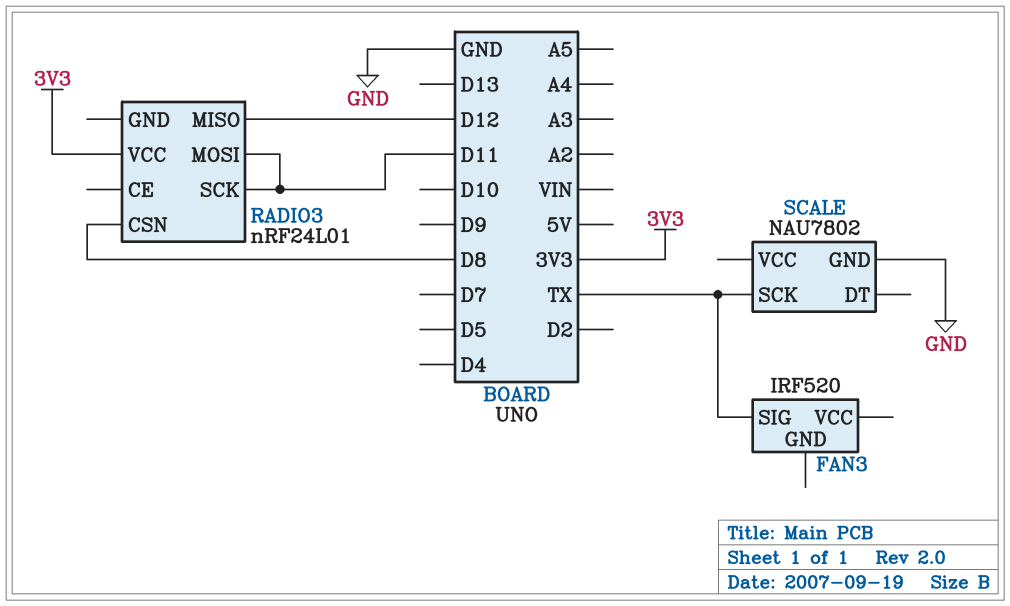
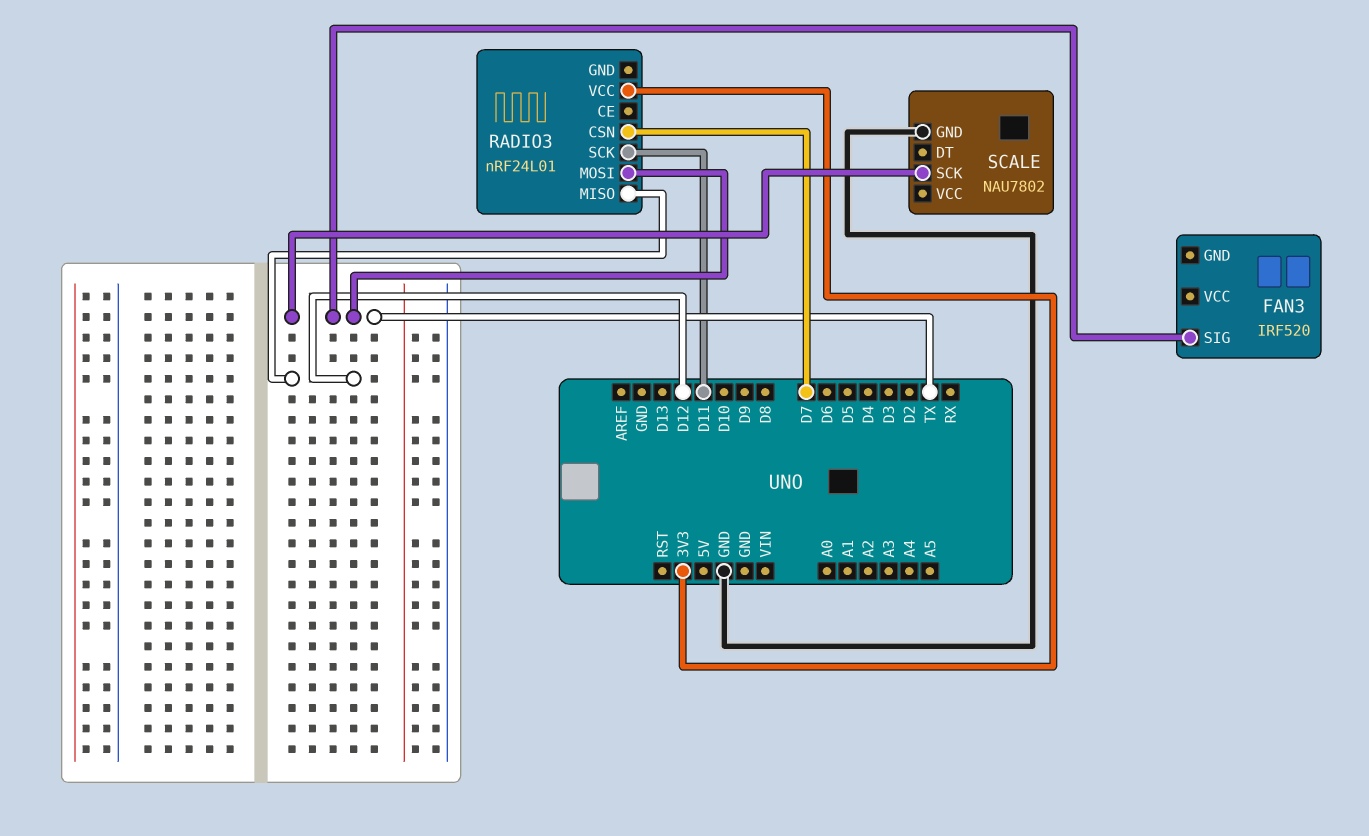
RADIO3 pin CSN: D8 -> D7
RADIO3 pin MOSI: D11 -> TX

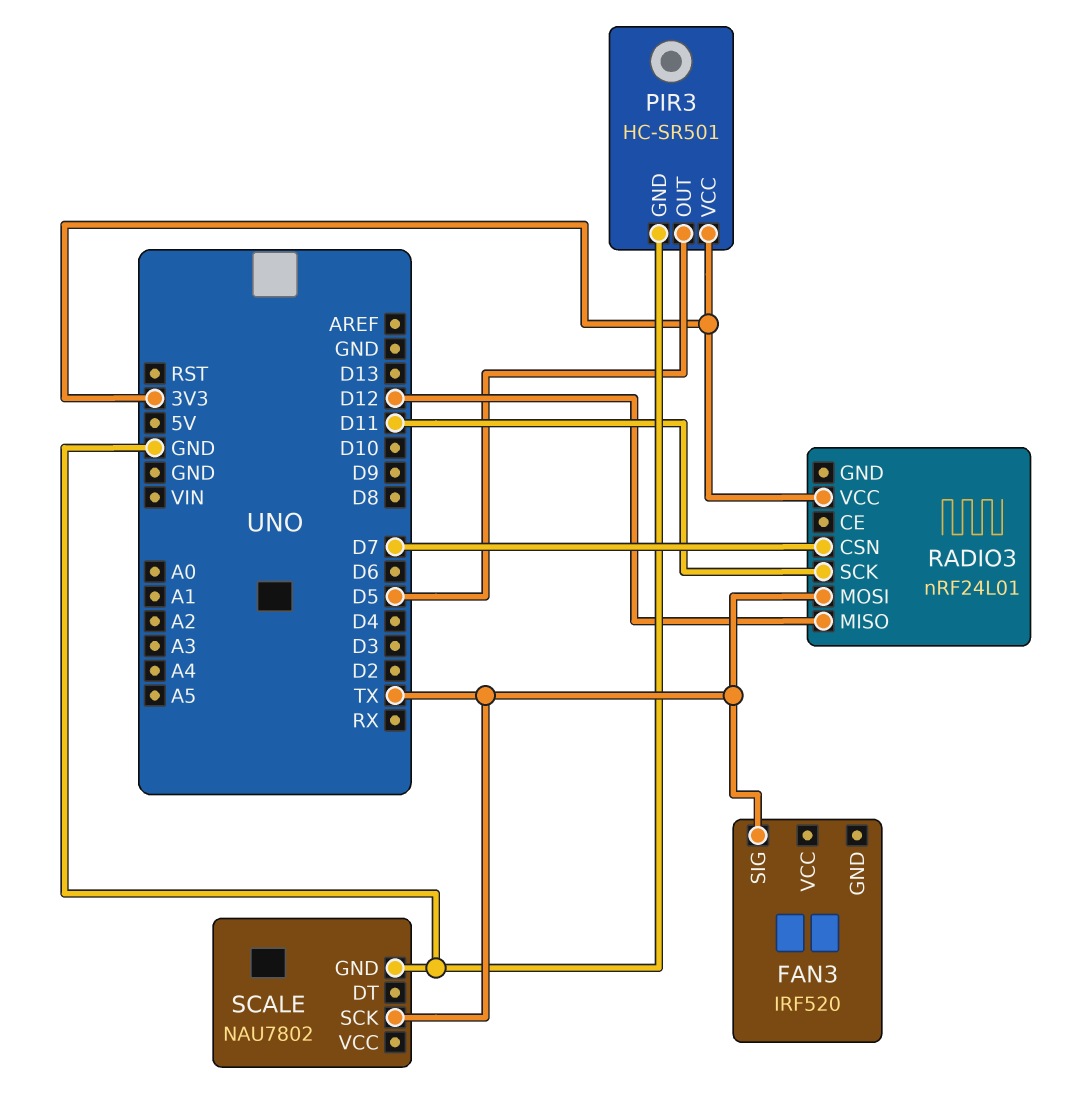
PIR3: none -> HC-SR501
PIR3 pin GND: none -> GND
PIR3 pin OUT: none -> D5
PIR3 pin VCC: none -> 3V3

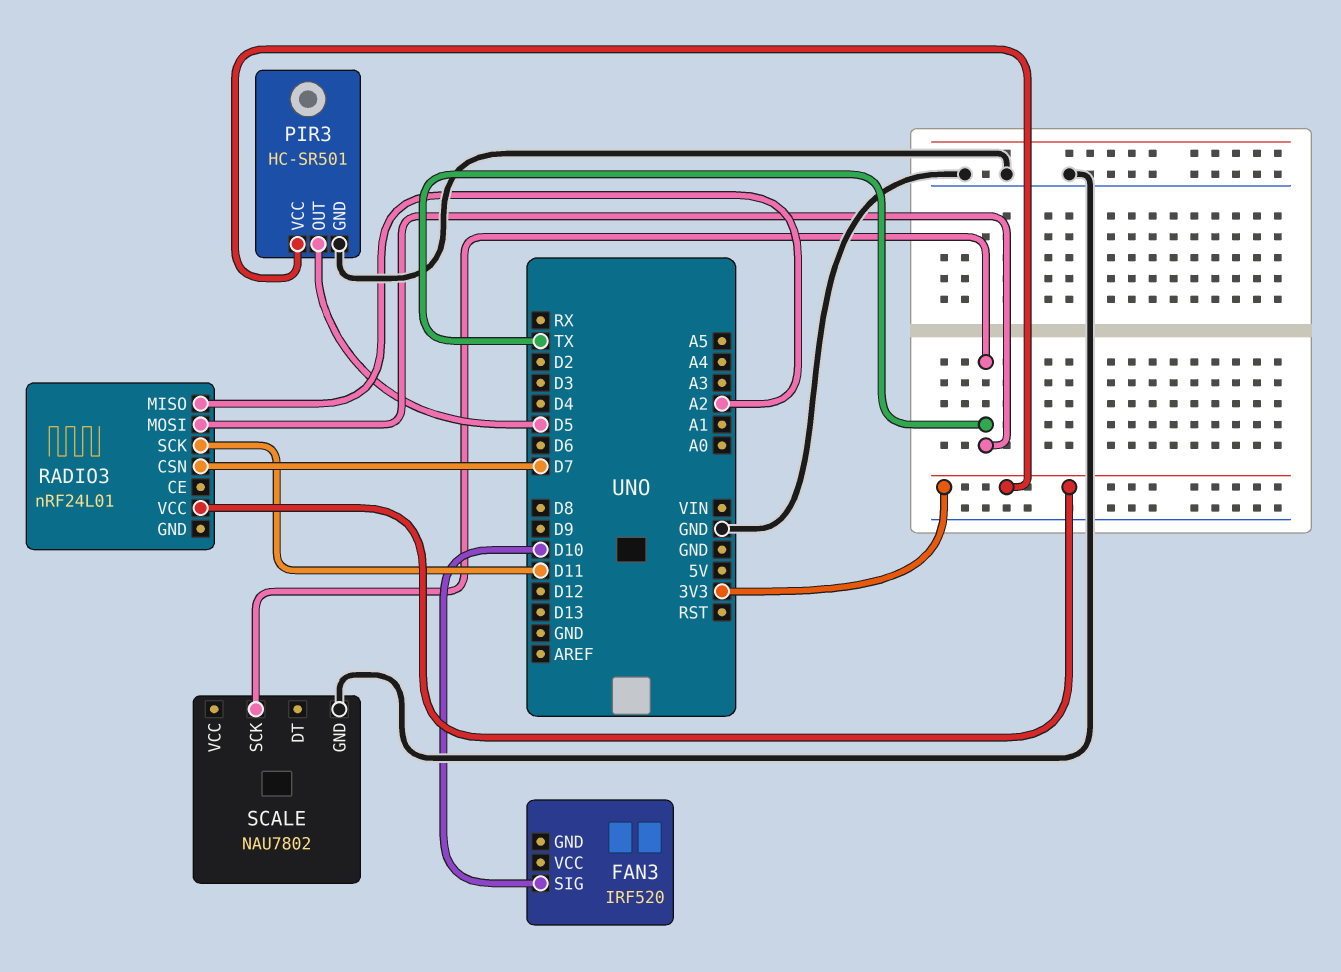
FAN3 pin SIG: TX -> D10
RADIO3 pin MISO: D12 -> A2

